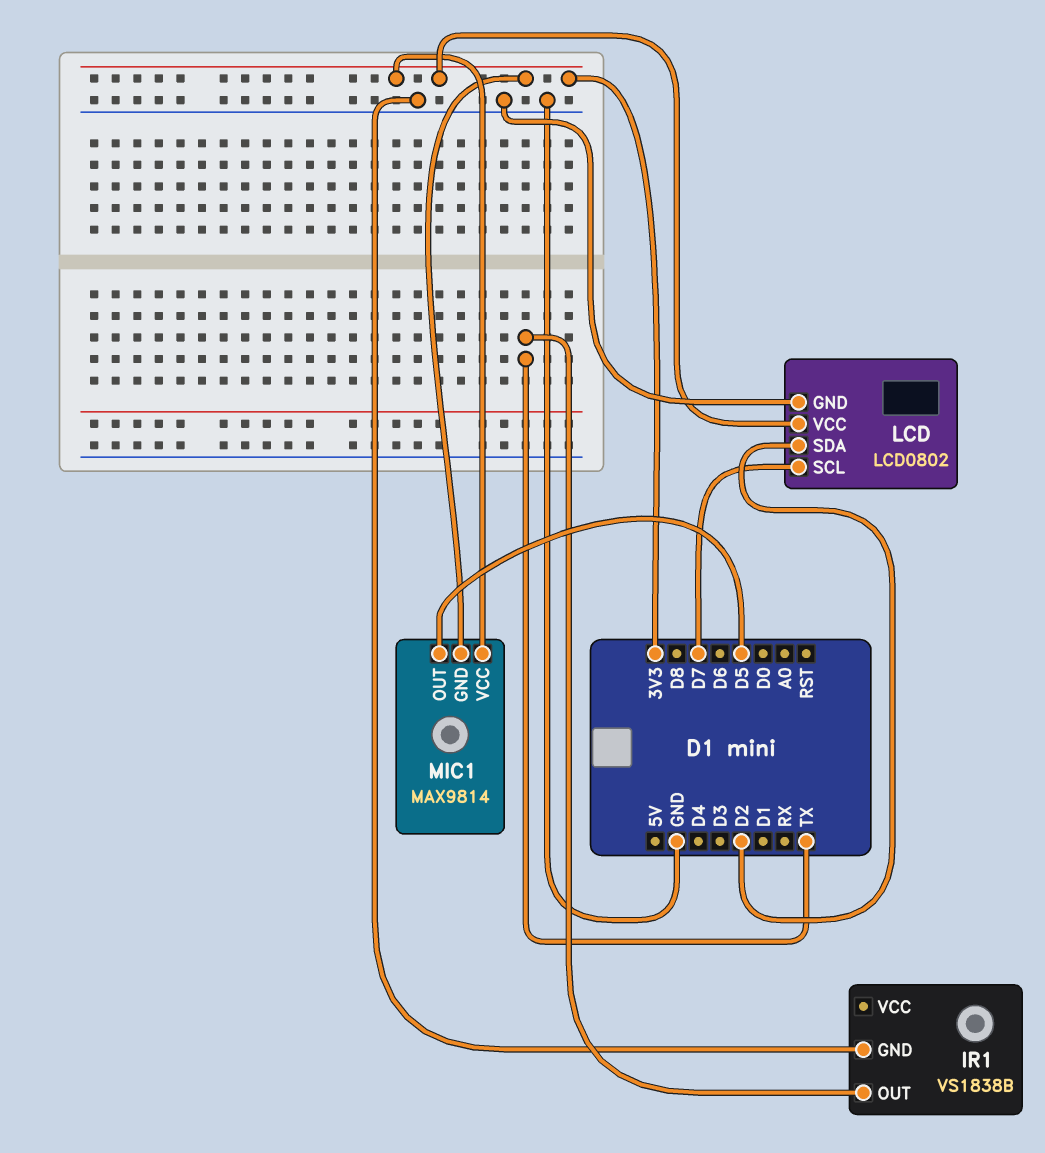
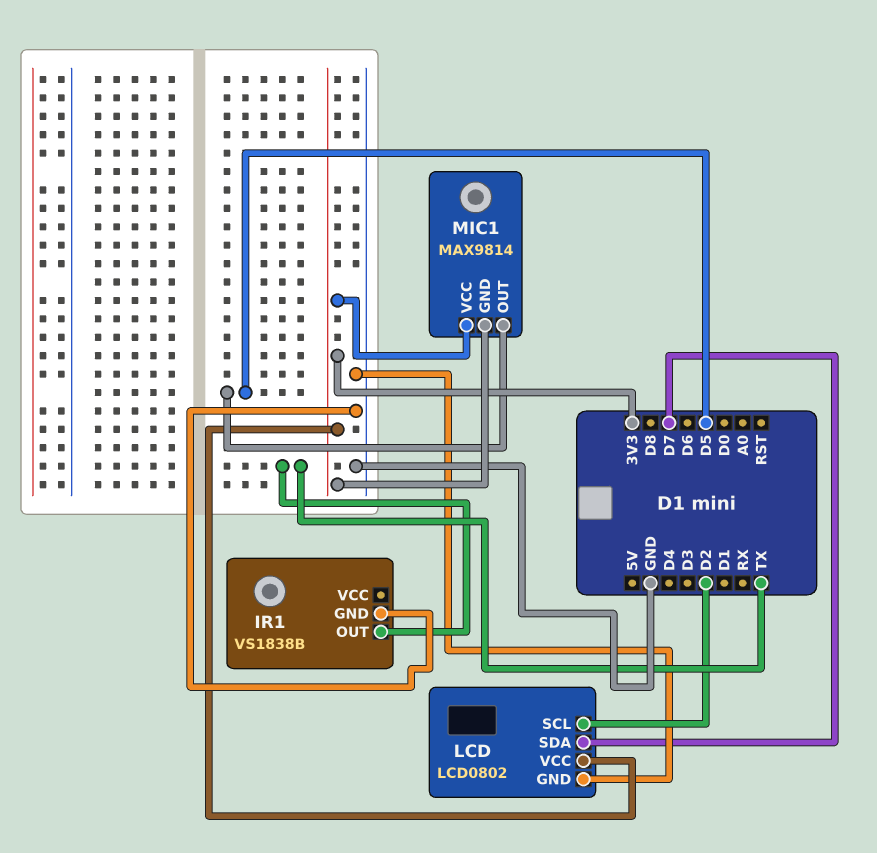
LCD pin SCL: D7 -> D2
LCD pin SDA: D2 -> D7

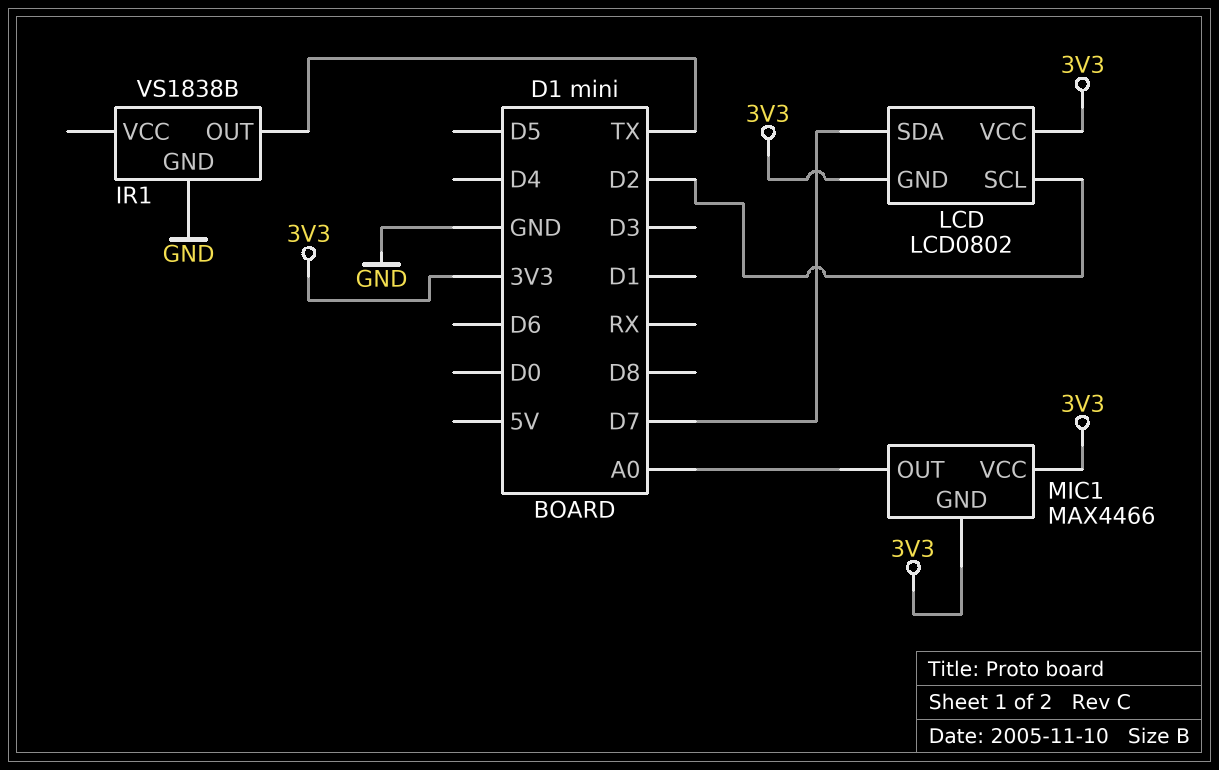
LCD pin GND: GND -> 3V3
MIC1: MAX9814 -> MAX4466
MIC1 pin OUT: D5 -> A0

